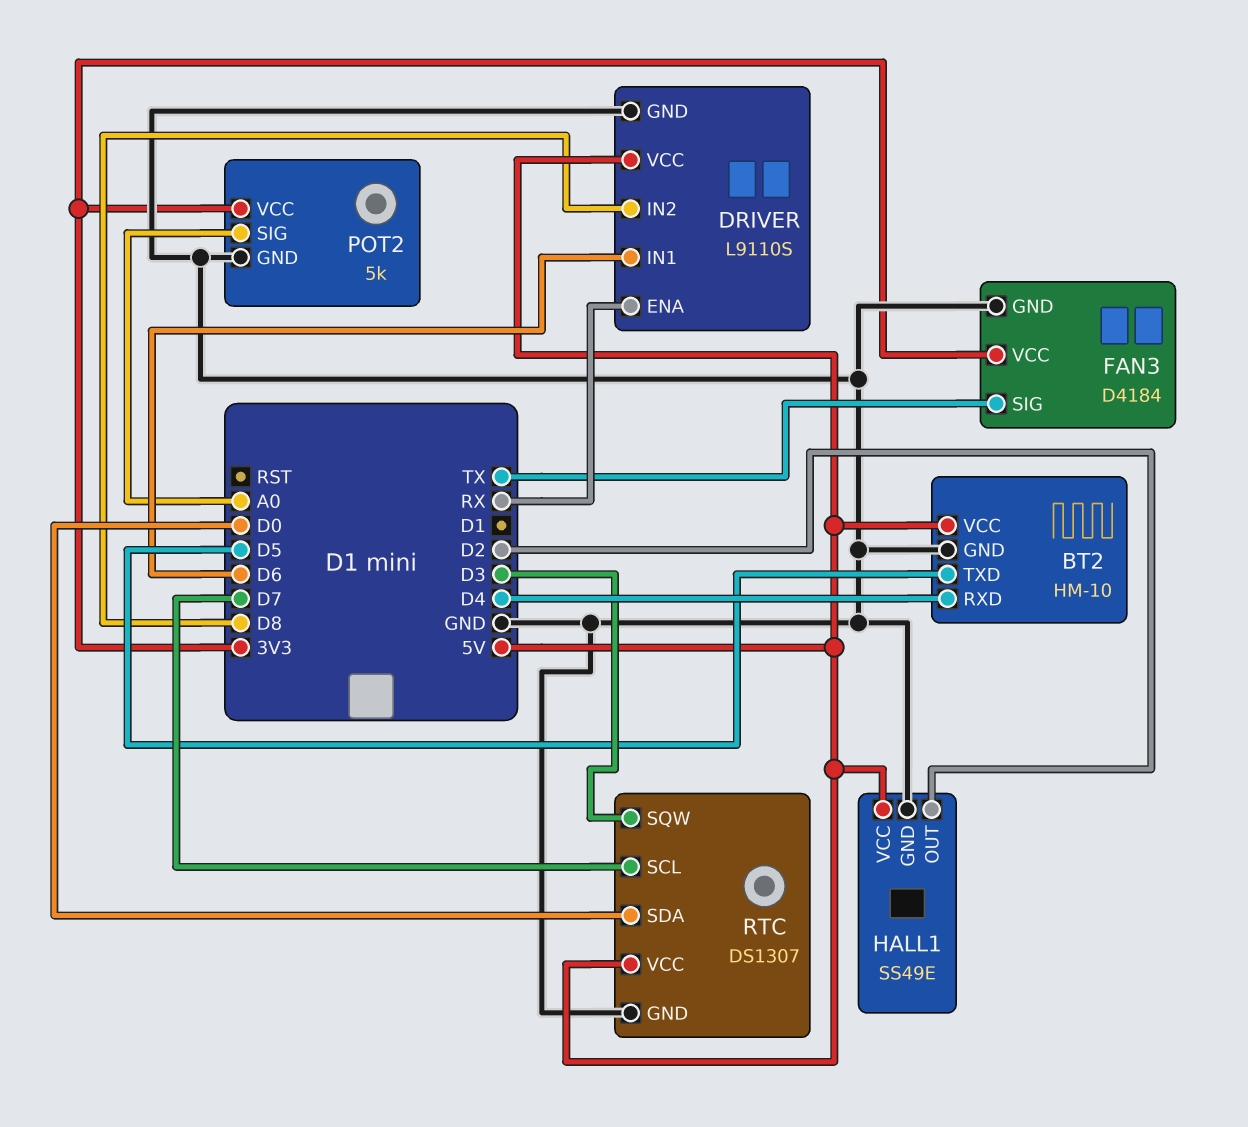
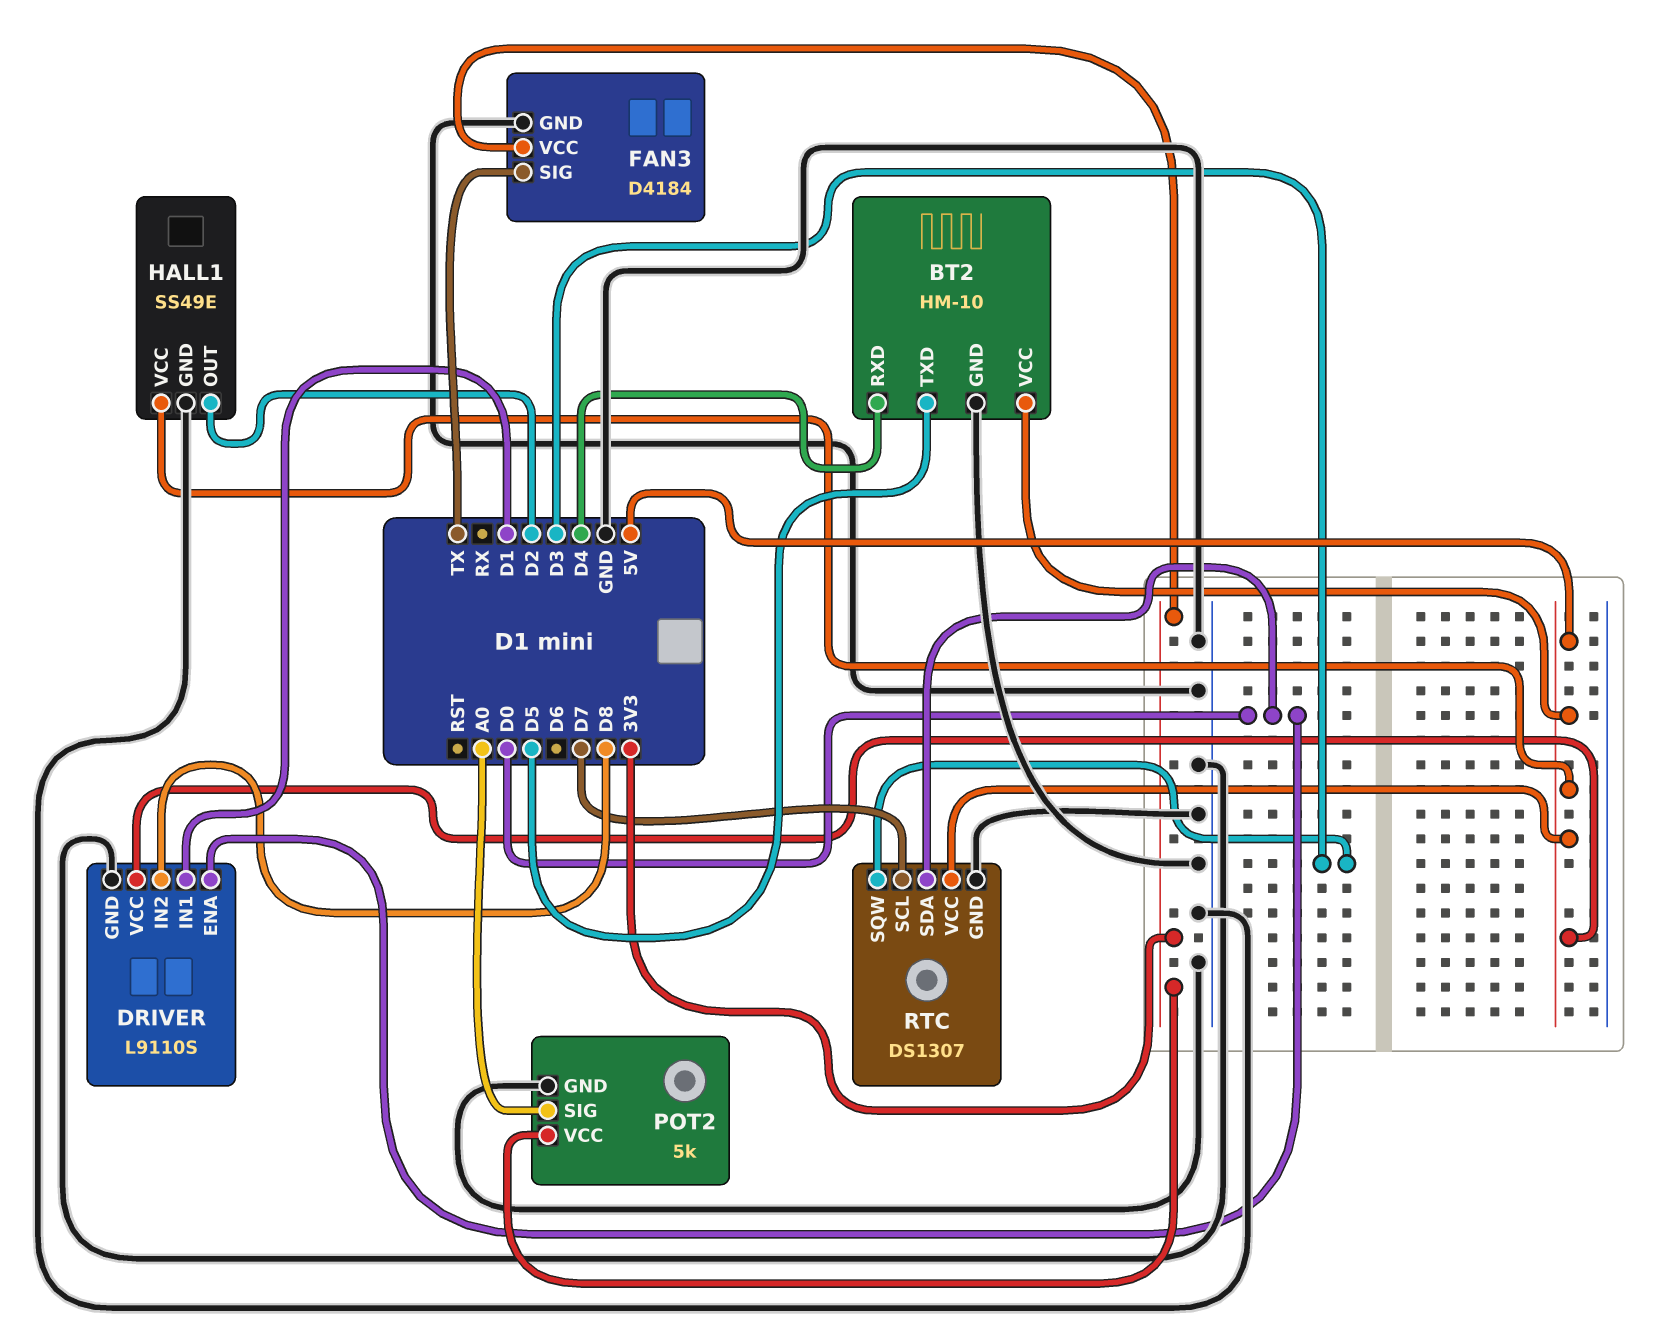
DRIVER pin ENA: RX -> D0
DRIVER pin IN1: D6 -> D1

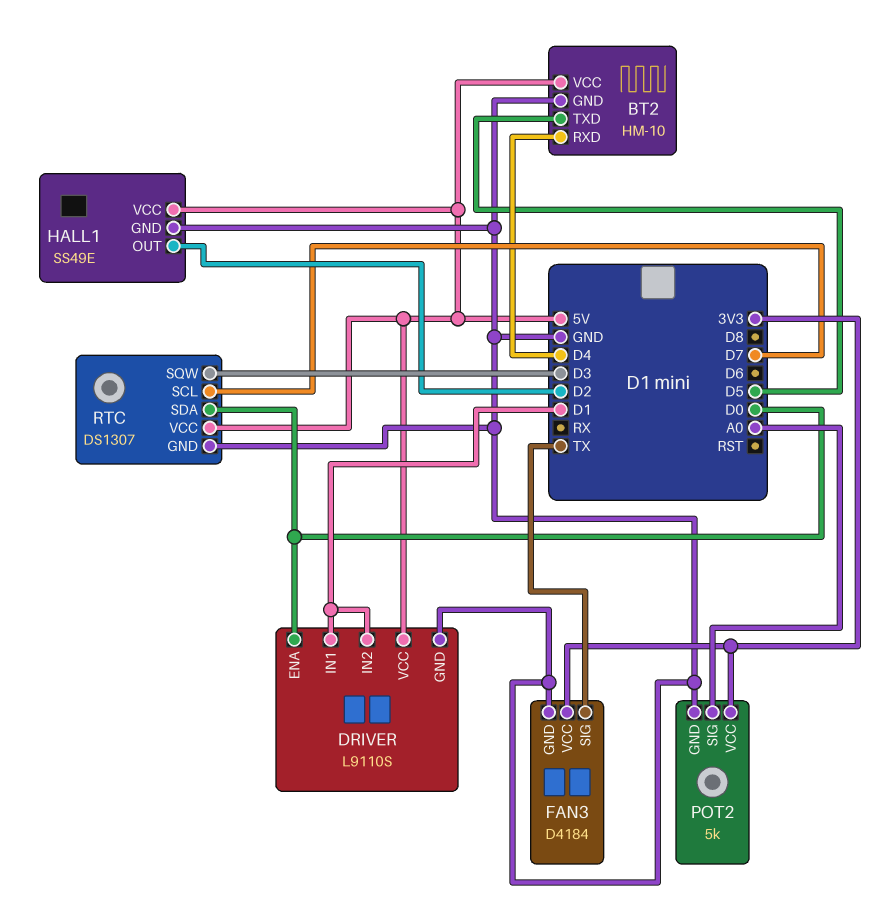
DRIVER pin IN2: D8 -> D1

